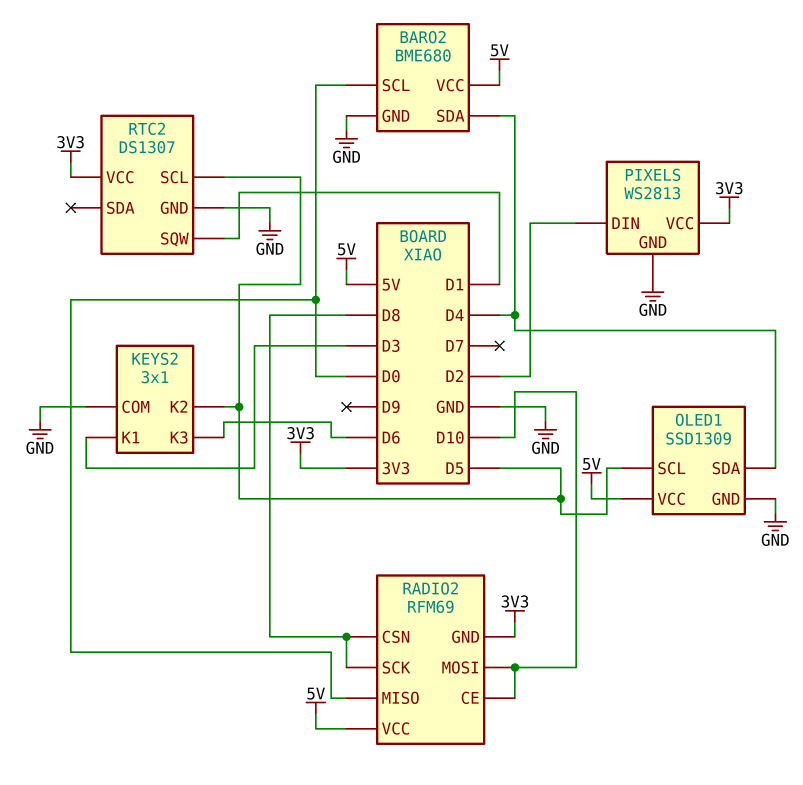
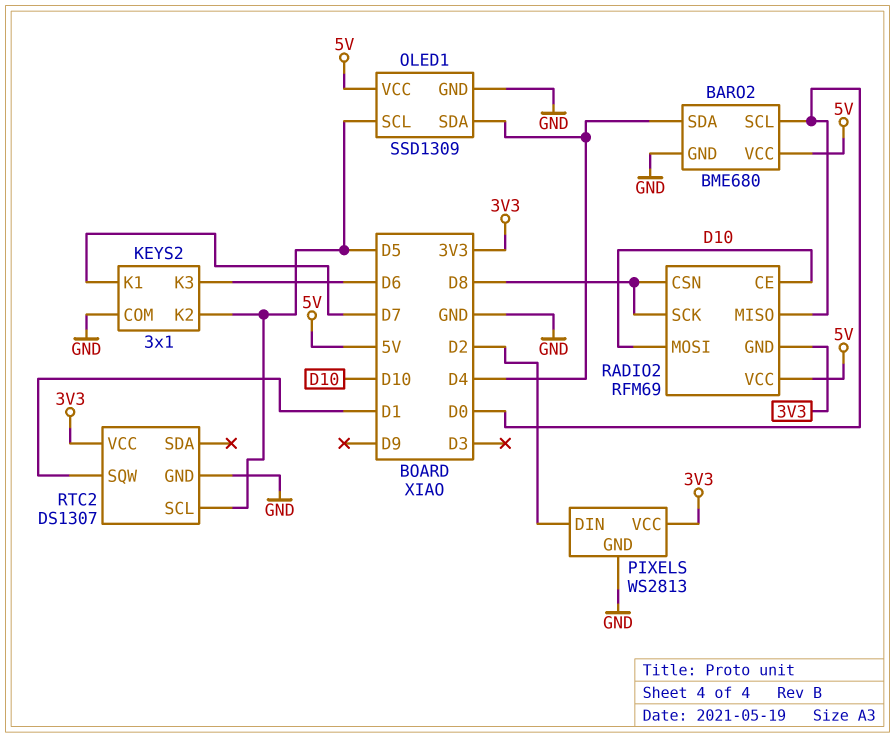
KEYS2 pin K1: D3 -> D7

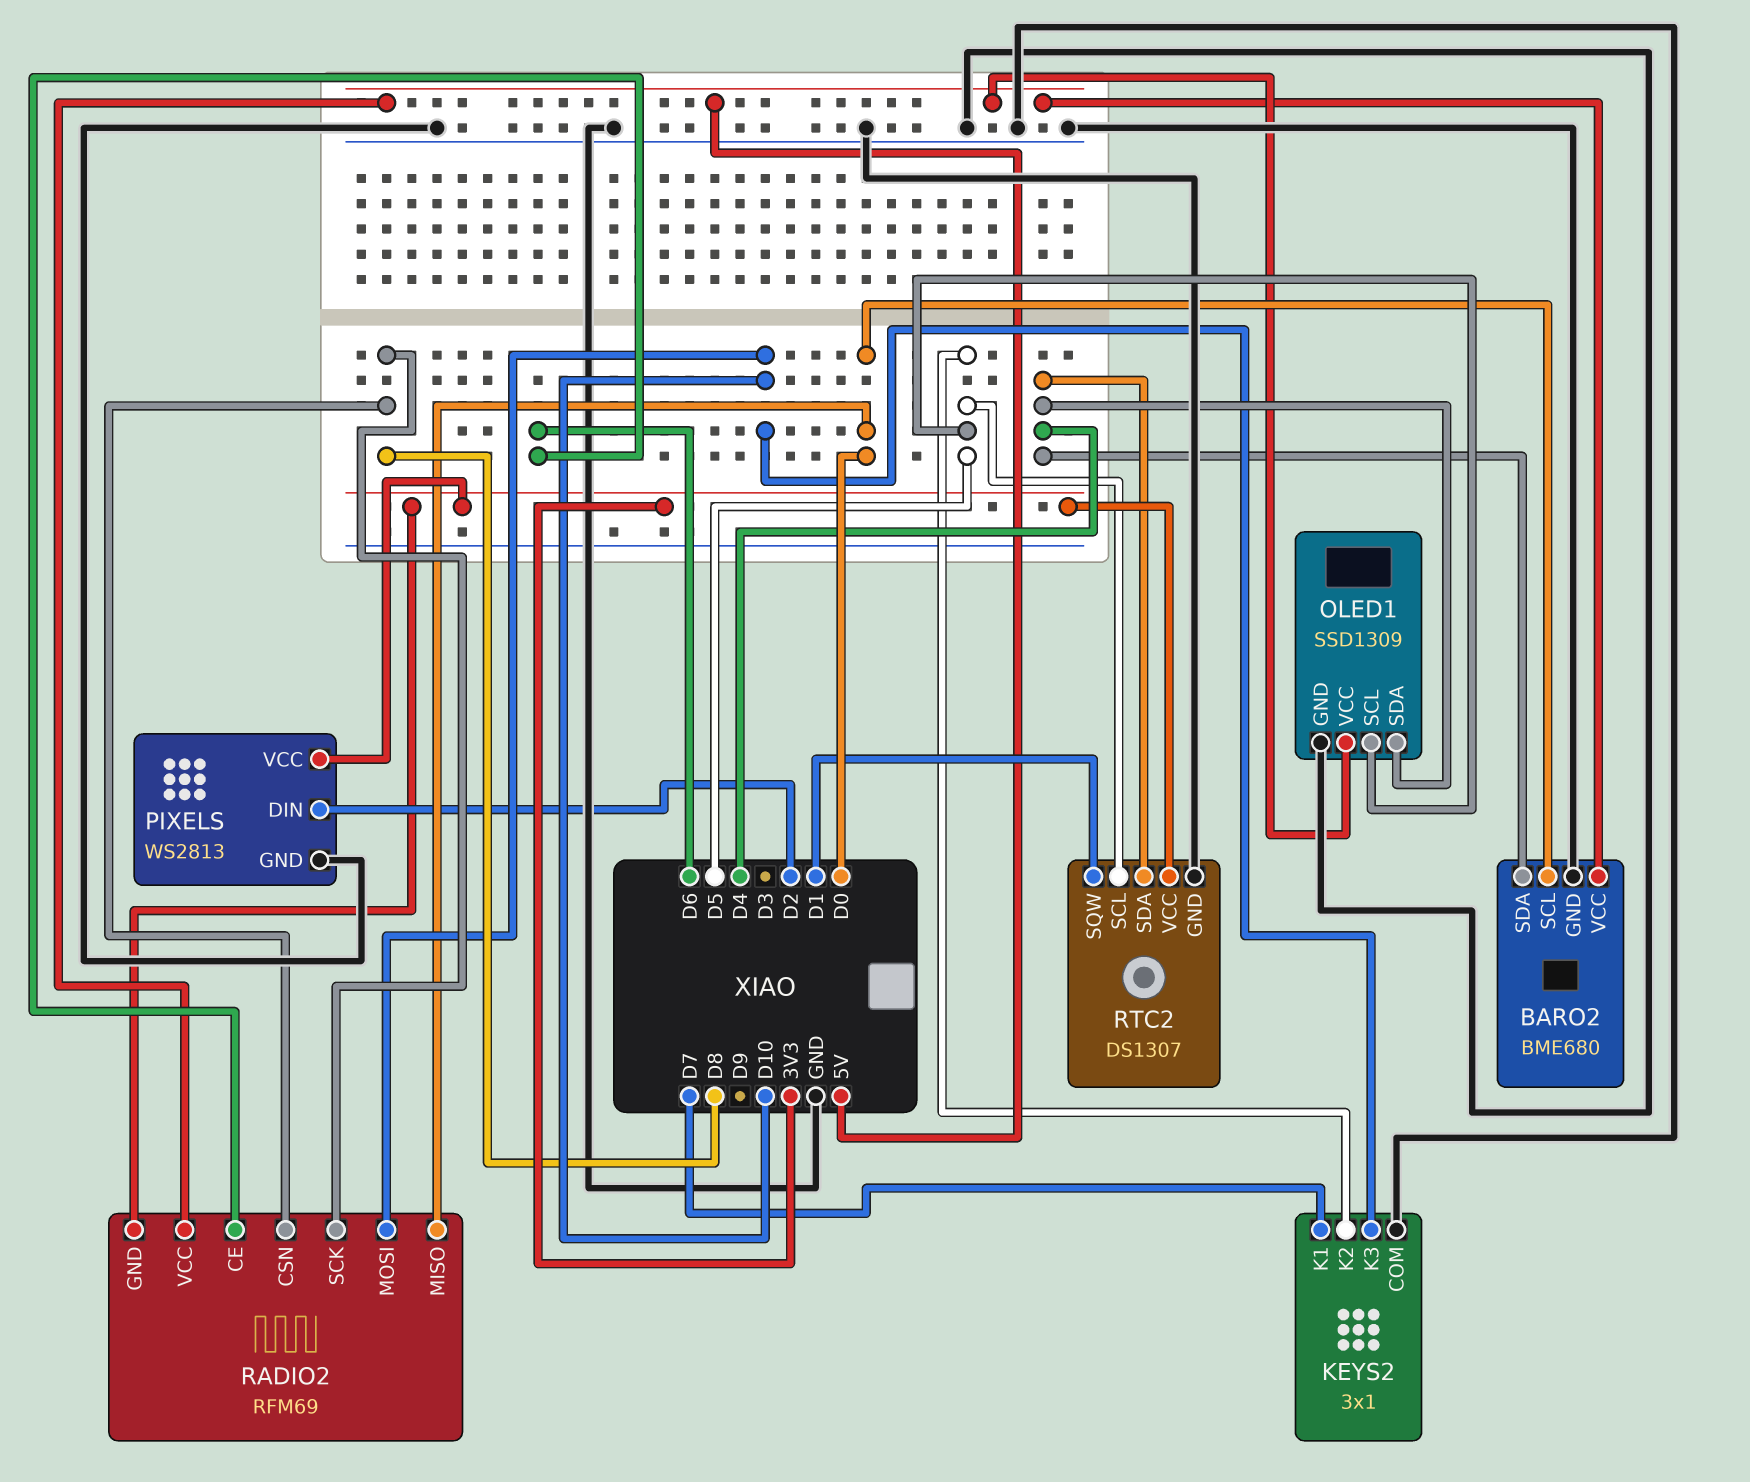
KEYS2 pin K3: D6 -> D10
RADIO2 pin CE: D10 -> D6
RTC2 pin SDA: none -> D4

